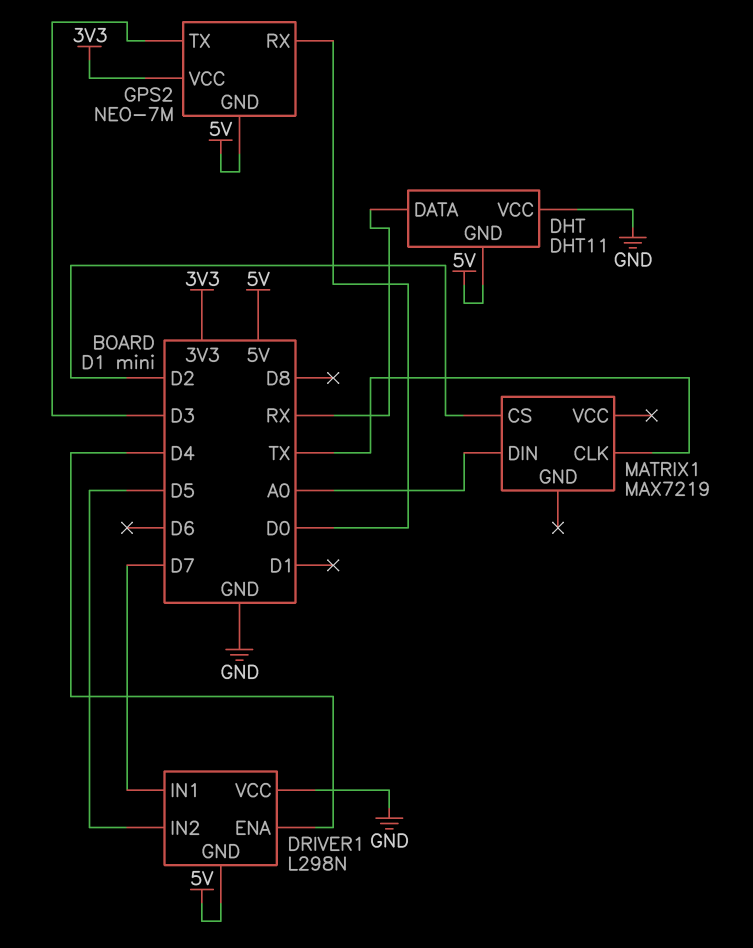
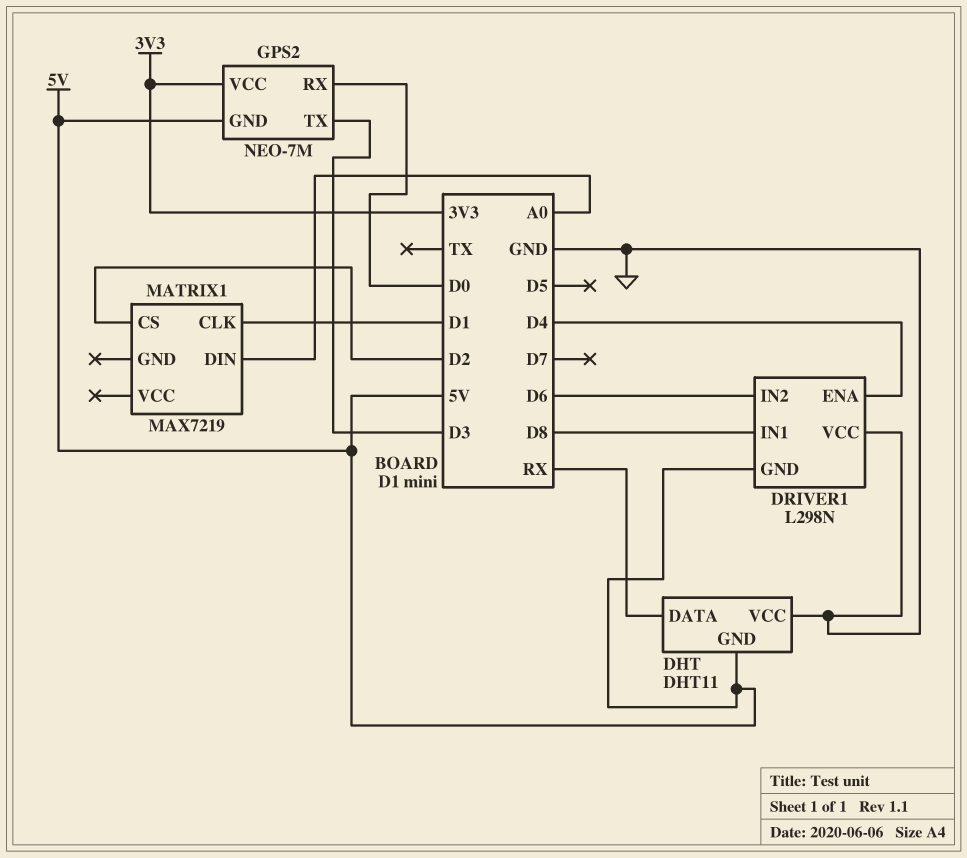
DRIVER1 pin IN1: D7 -> D8
DRIVER1 pin IN2: D5 -> D6
MATRIX1 pin CLK: TX -> D1

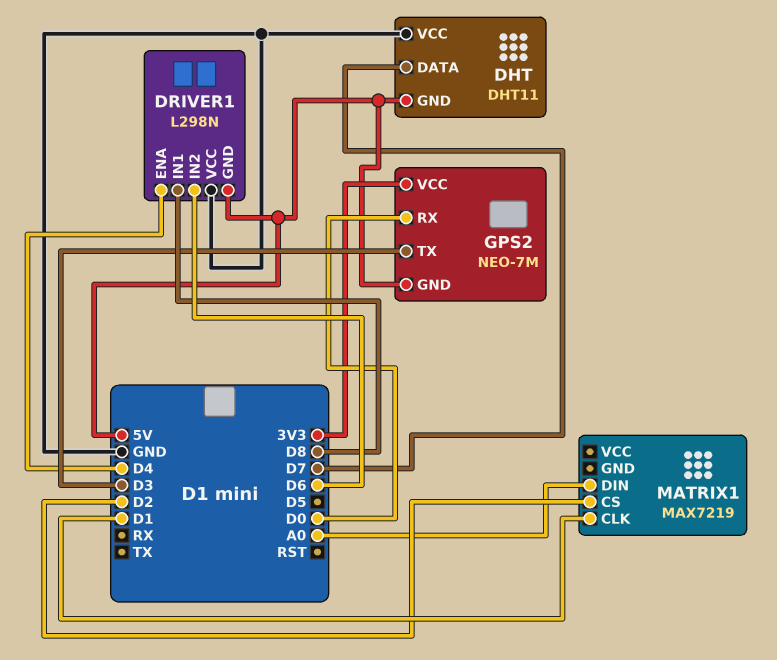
DHT pin DATA: RX -> D7

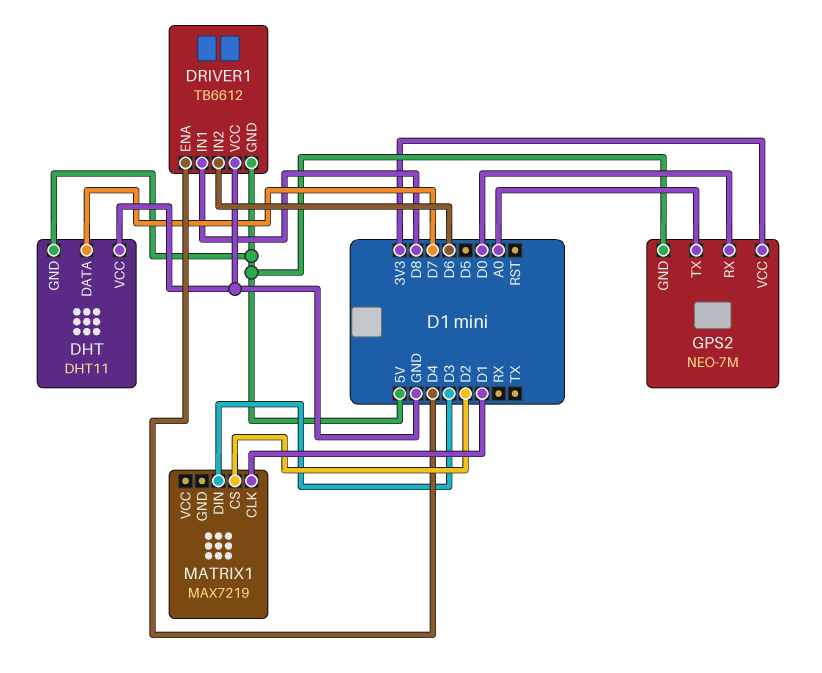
DRIVER1: L298N -> TB6612
GPS2 pin TX: D3 -> A0
MATRIX1 pin DIN: A0 -> D3

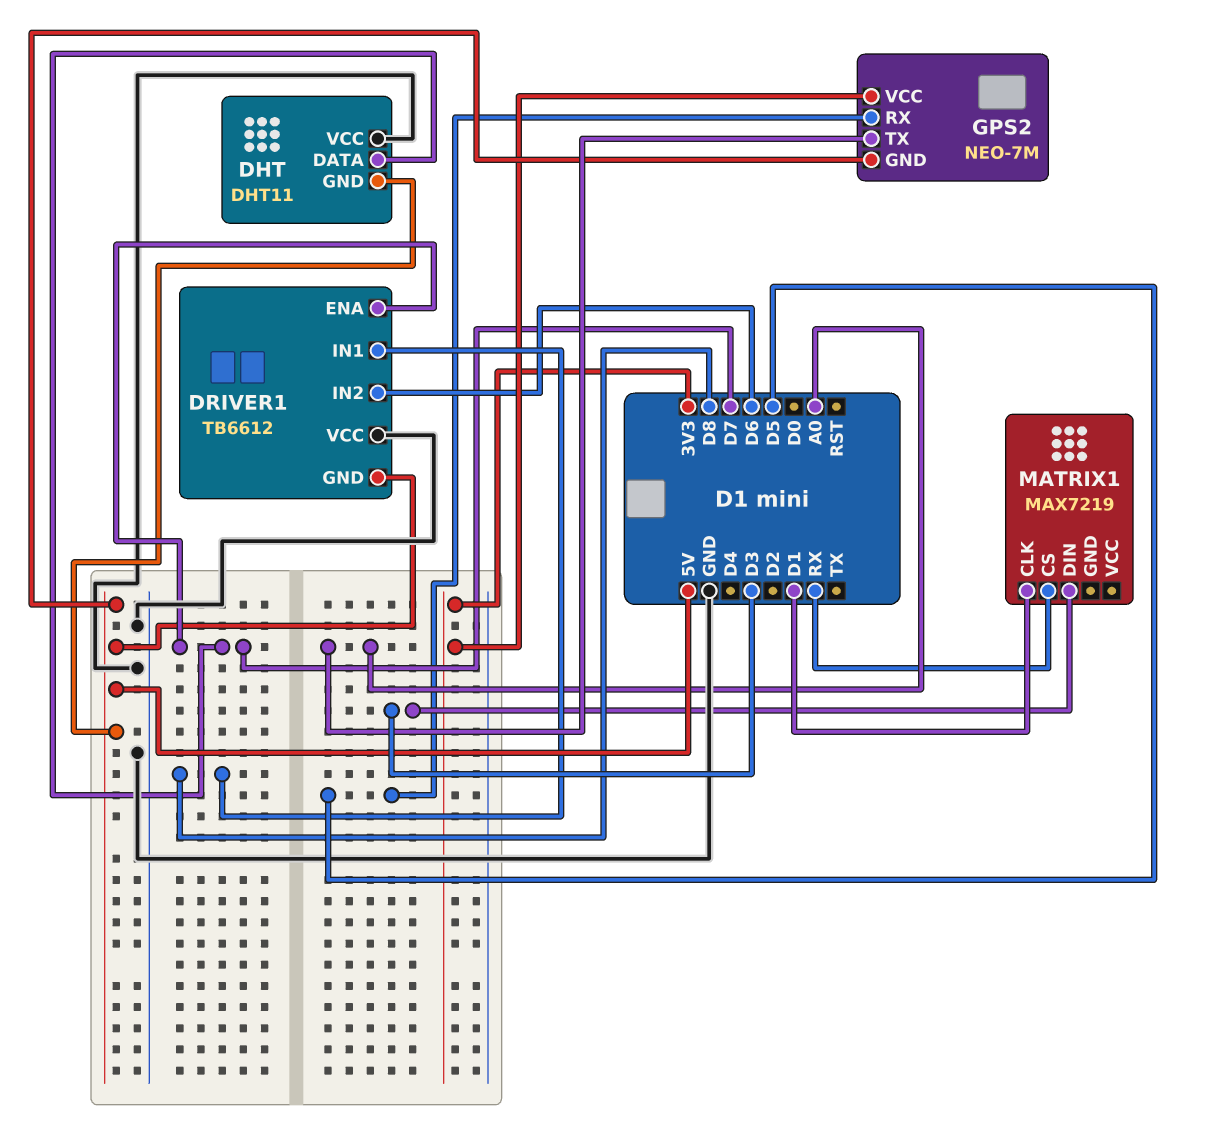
DRIVER1 pin ENA: D4 -> D7
GPS2 pin RX: D0 -> D5
MATRIX1 pin CS: D2 -> RX

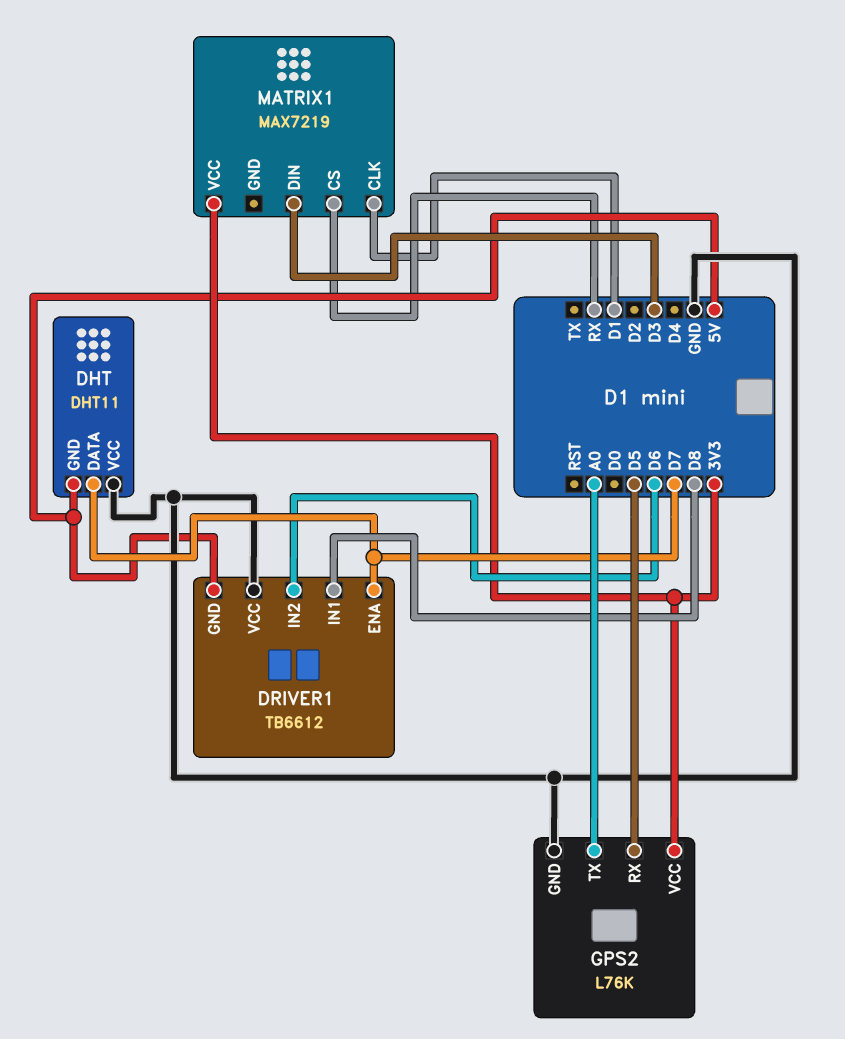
GPS2: NEO-7M -> L76K
GPS2 pin GND: 5V -> GND
MATRIX1 pin VCC: none -> 3V3

